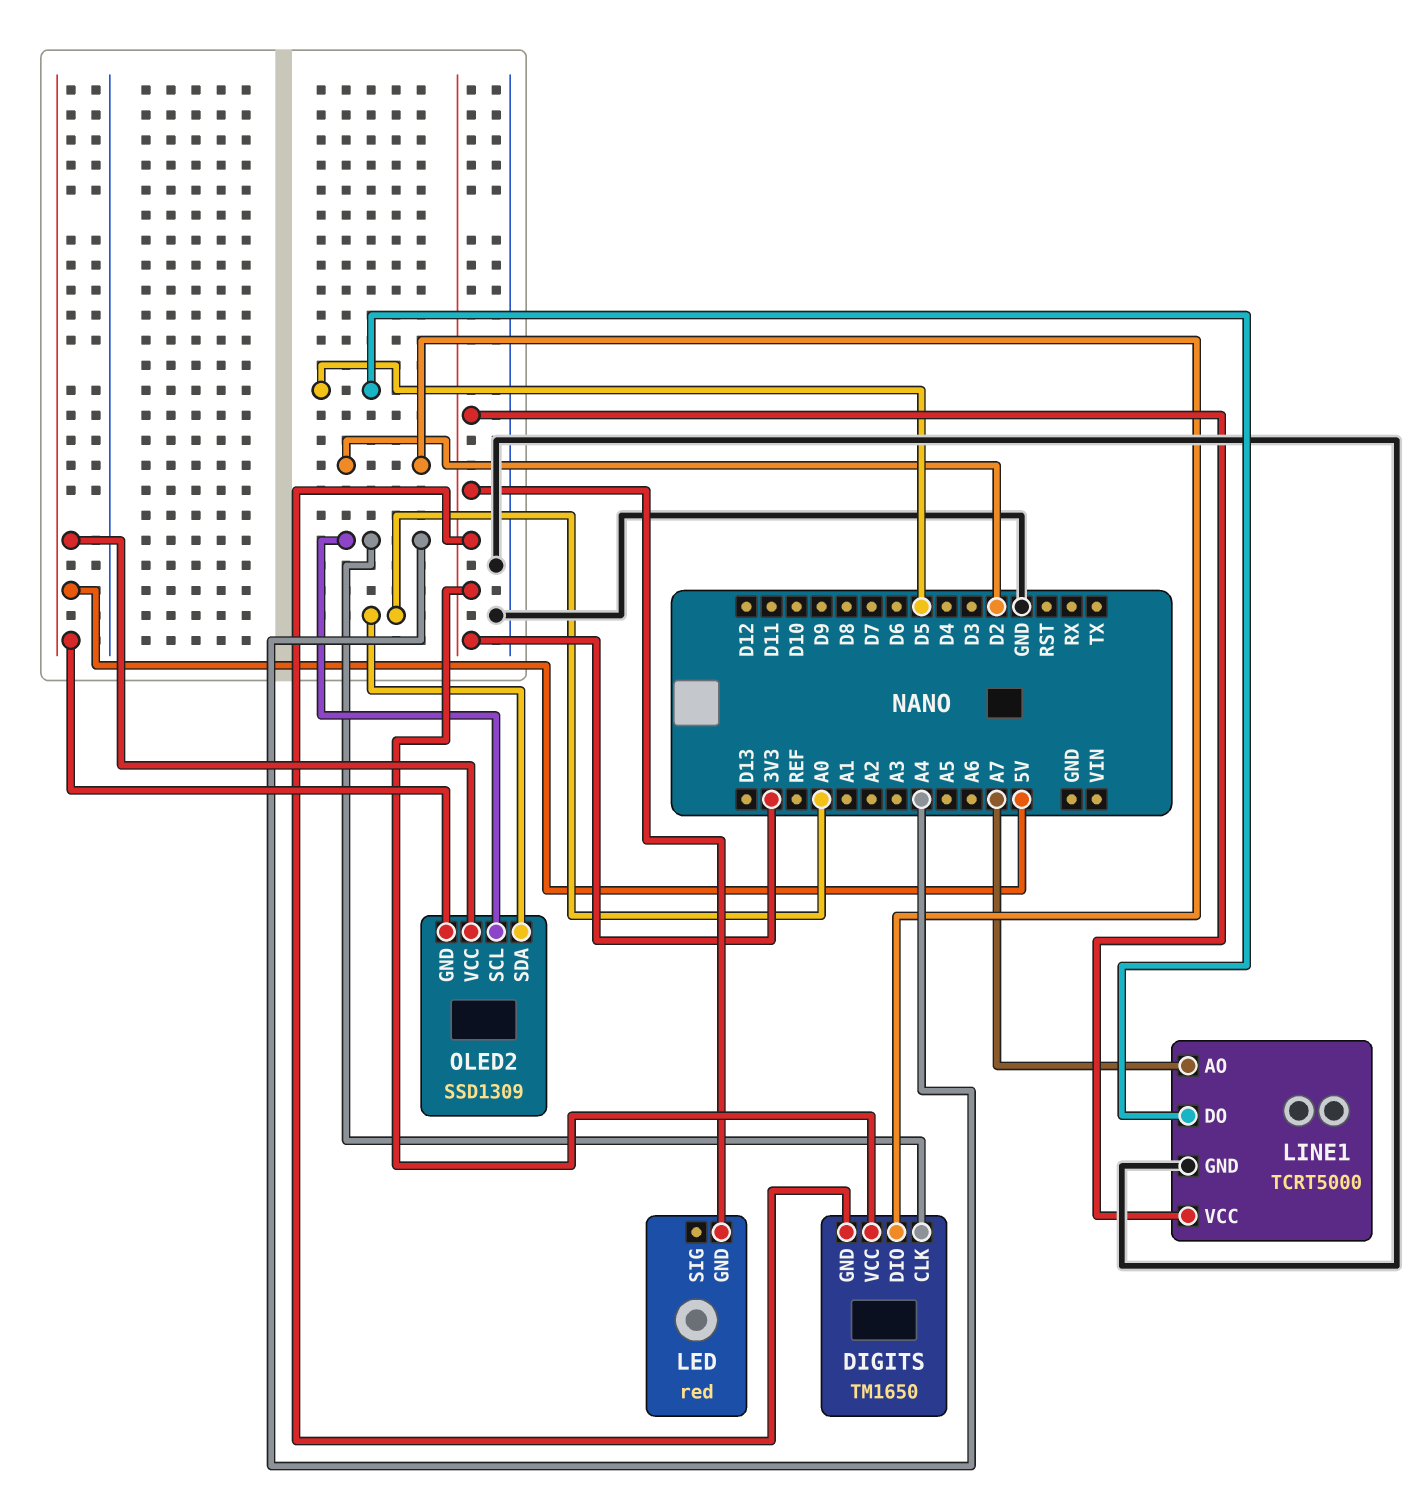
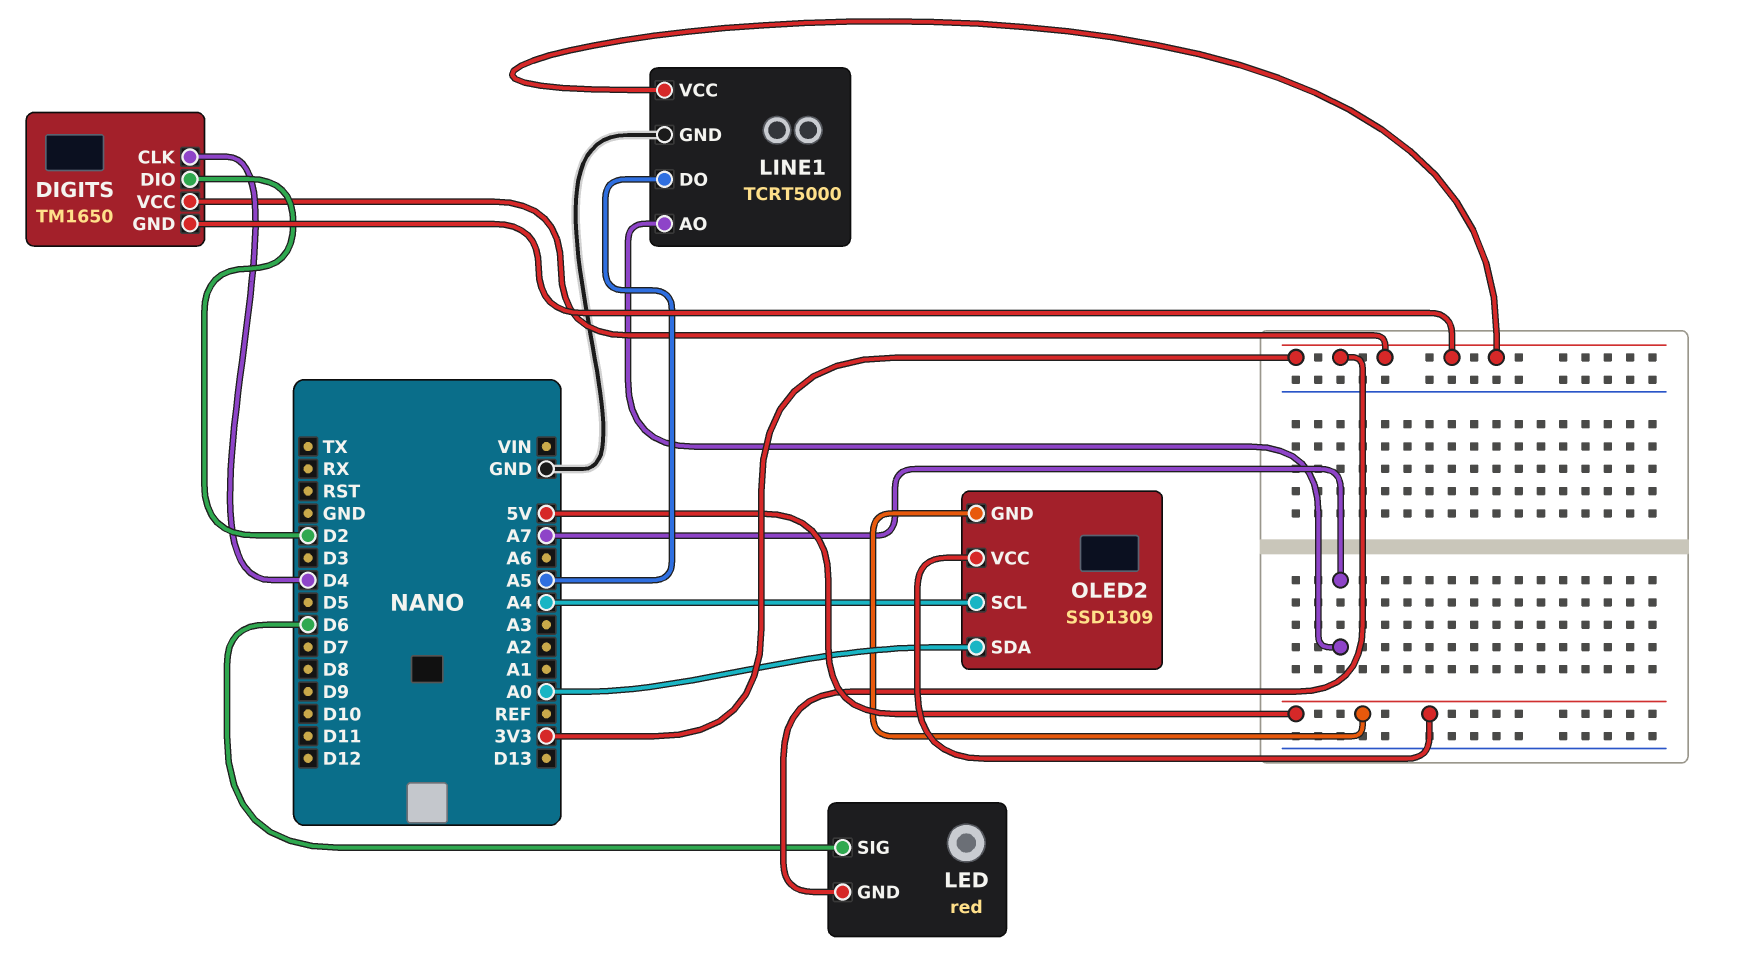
DIGITS pin CLK: A4 -> D4
LED pin SIG: none -> D6
LINE1 pin DO: D5 -> A5

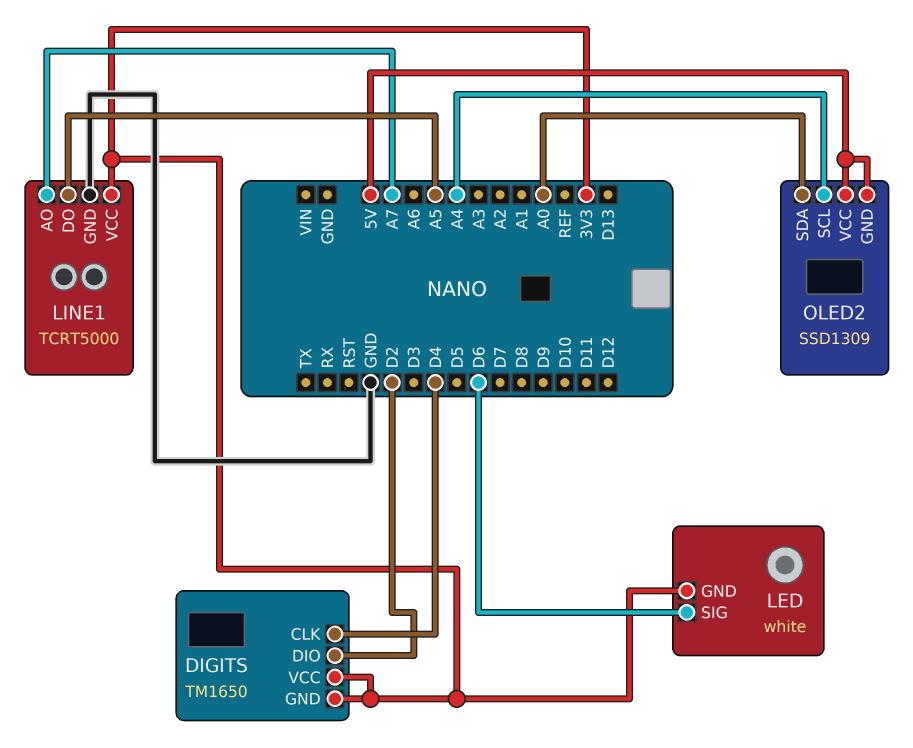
LED: red -> white

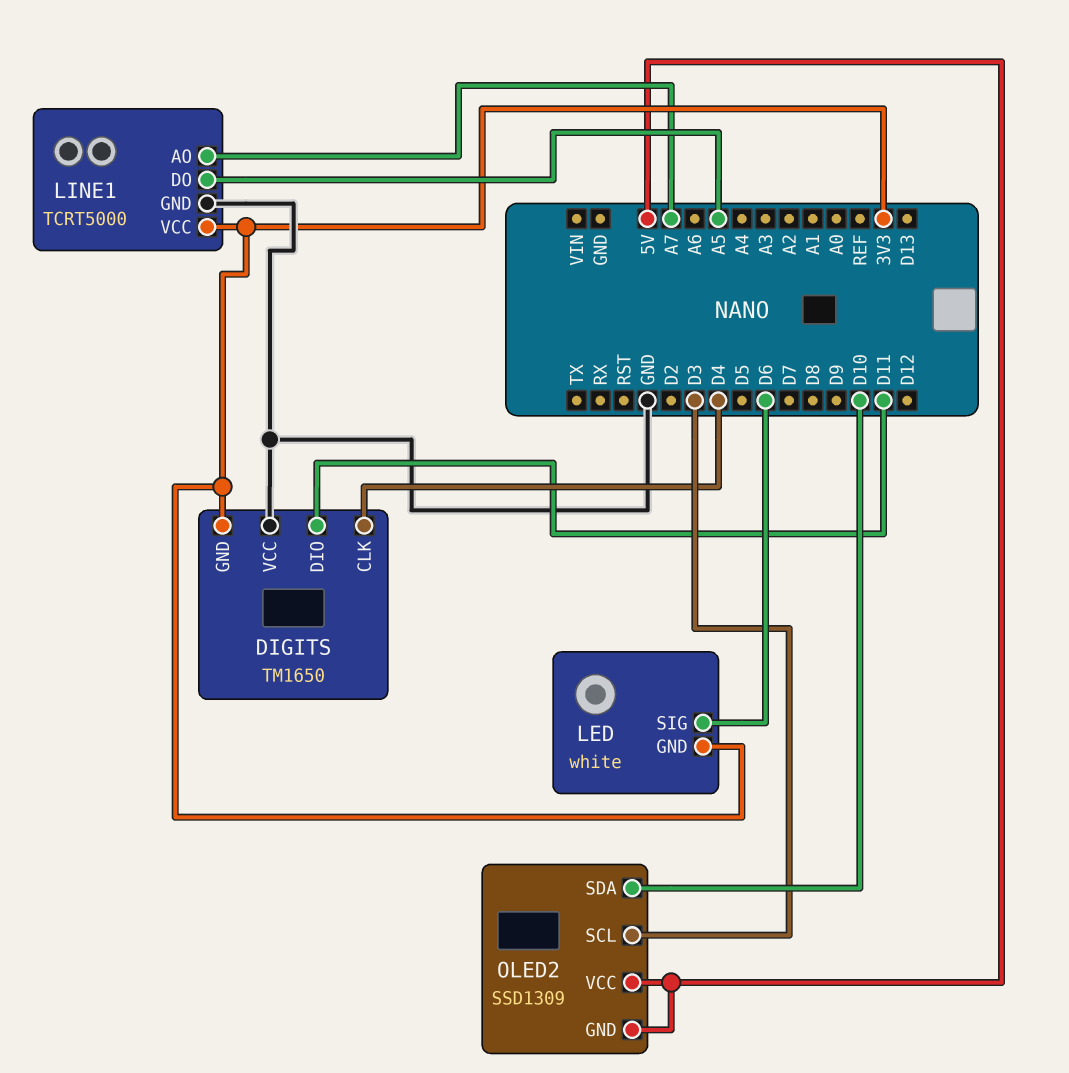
DIGITS pin DIO: D2 -> D11
DIGITS pin VCC: 3V3 -> GND
OLED2 pin SCL: A4 -> D3
OLED2 pin SDA: A0 -> D10

